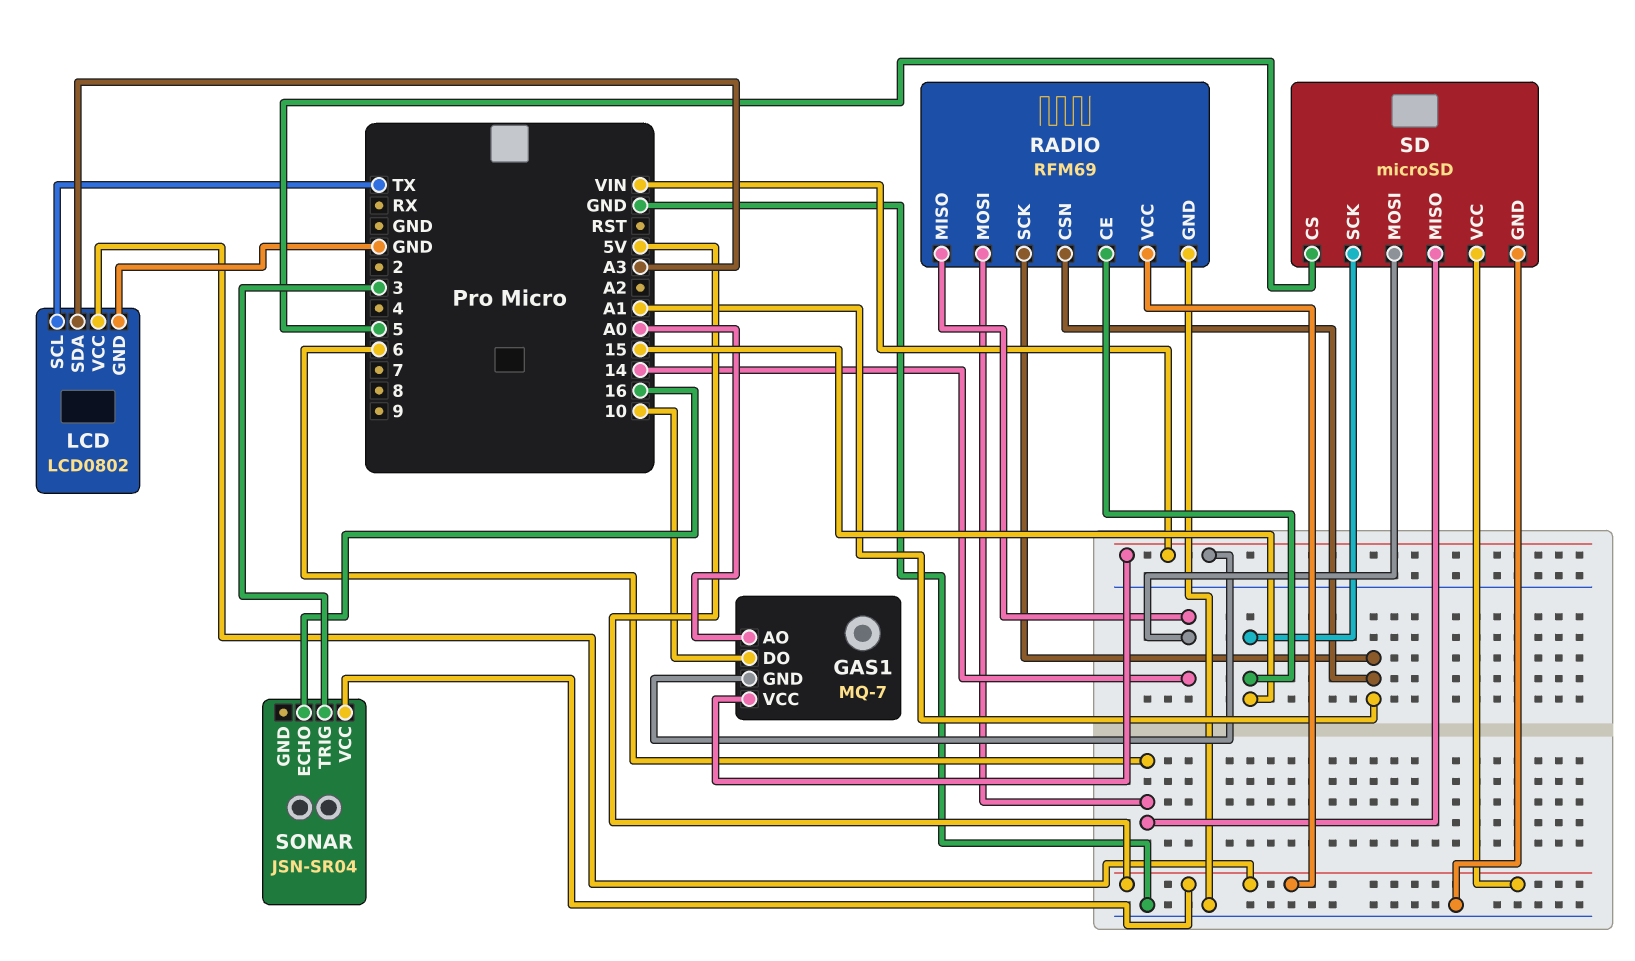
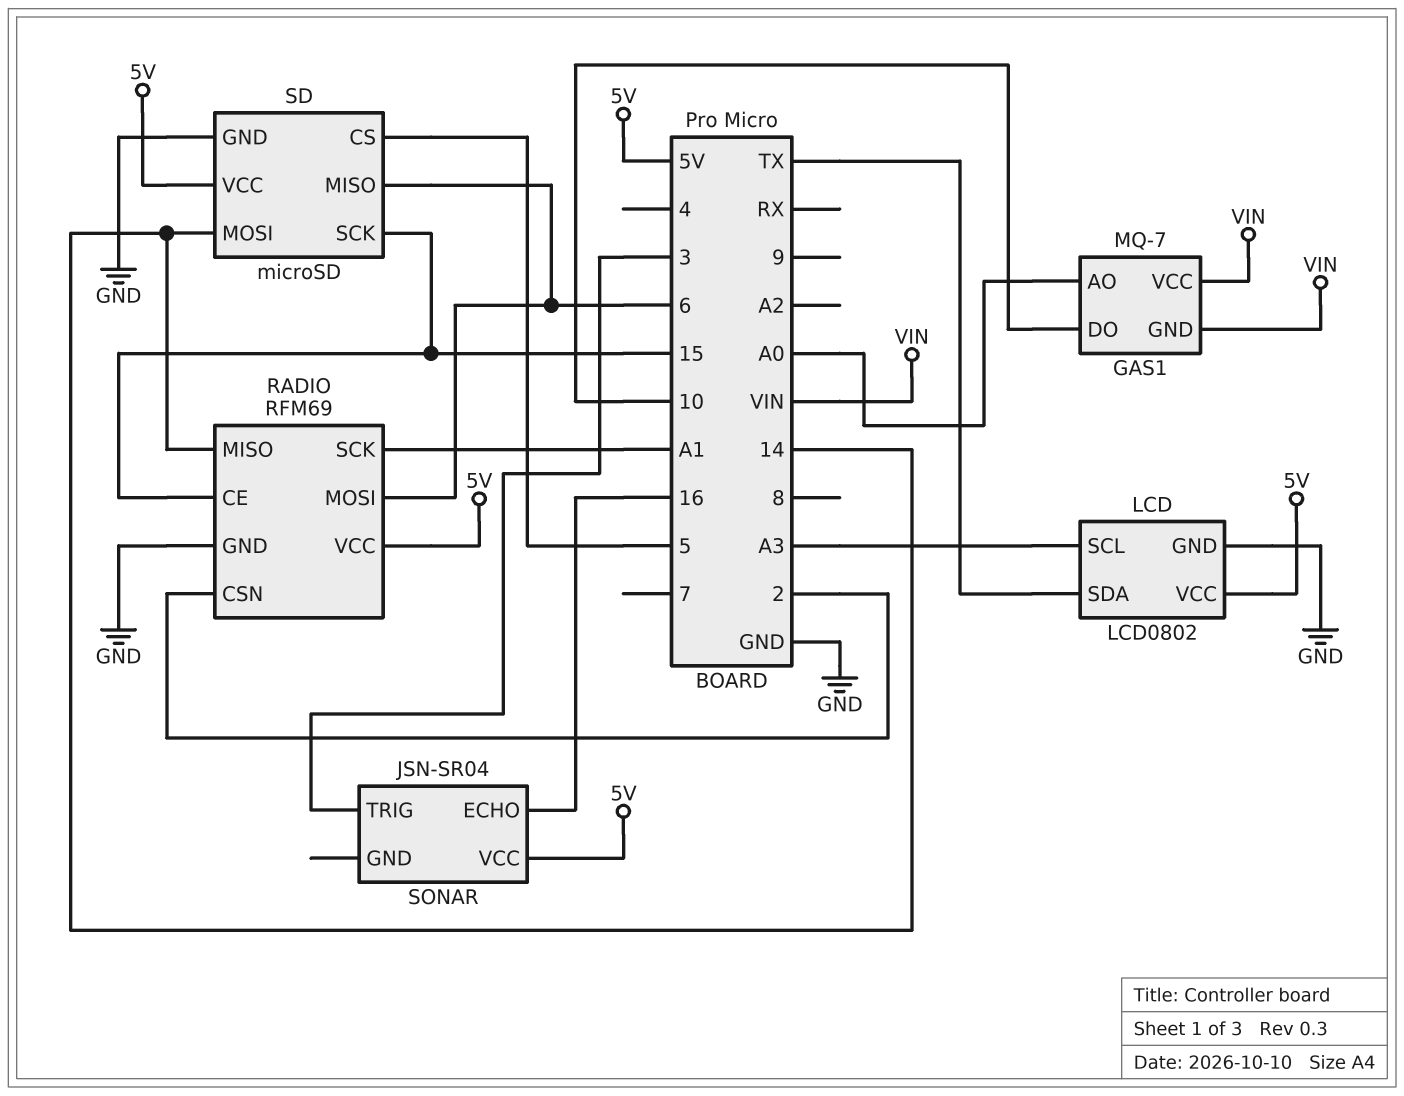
LCD pin SCL: TX -> A3
LCD pin SDA: A3 -> TX
RADIO pin CSN: A1 -> 2

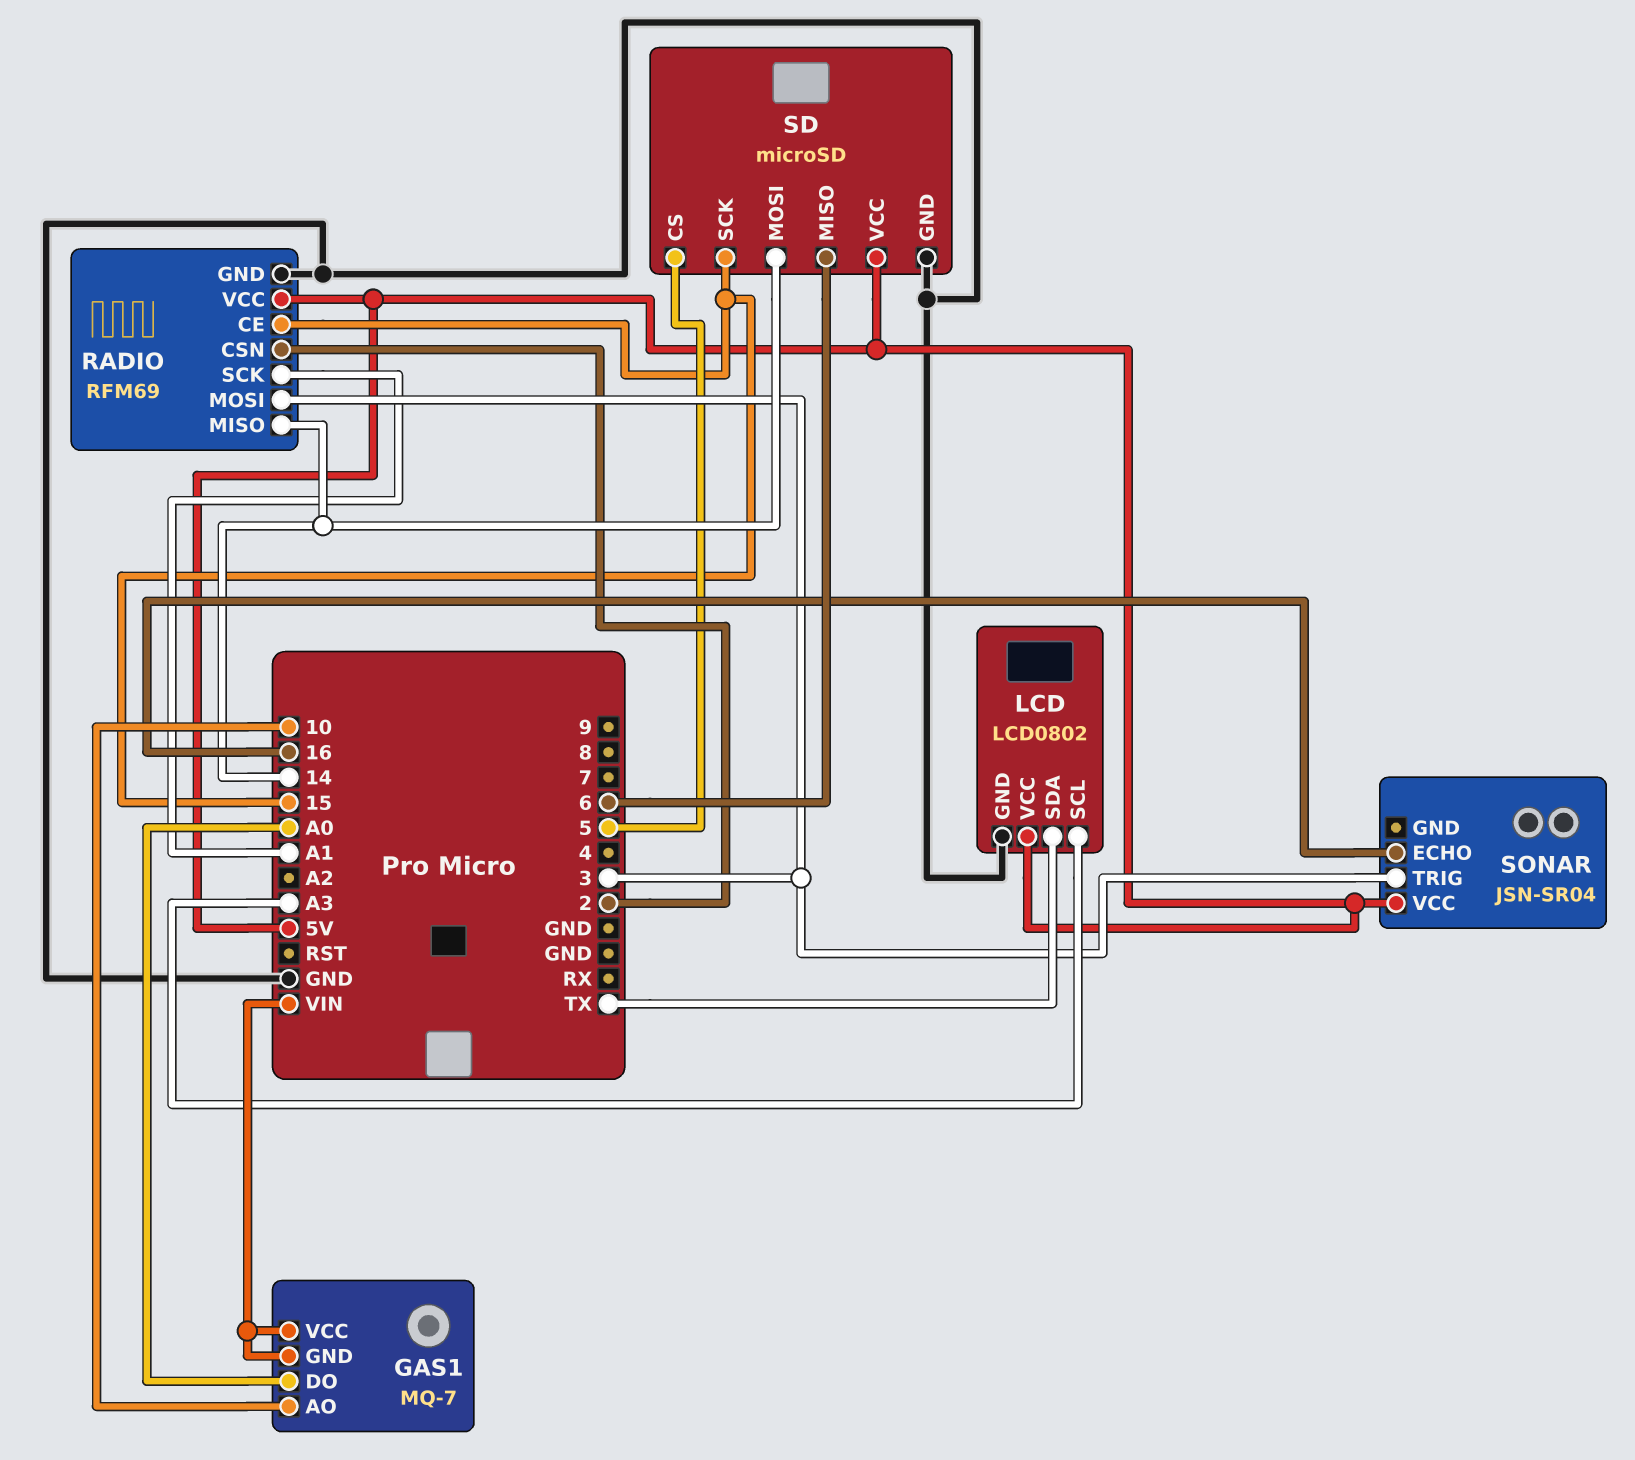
GAS1 pin AO: A0 -> 10
GAS1 pin DO: 10 -> A0
RADIO pin MOSI: 6 -> 3

